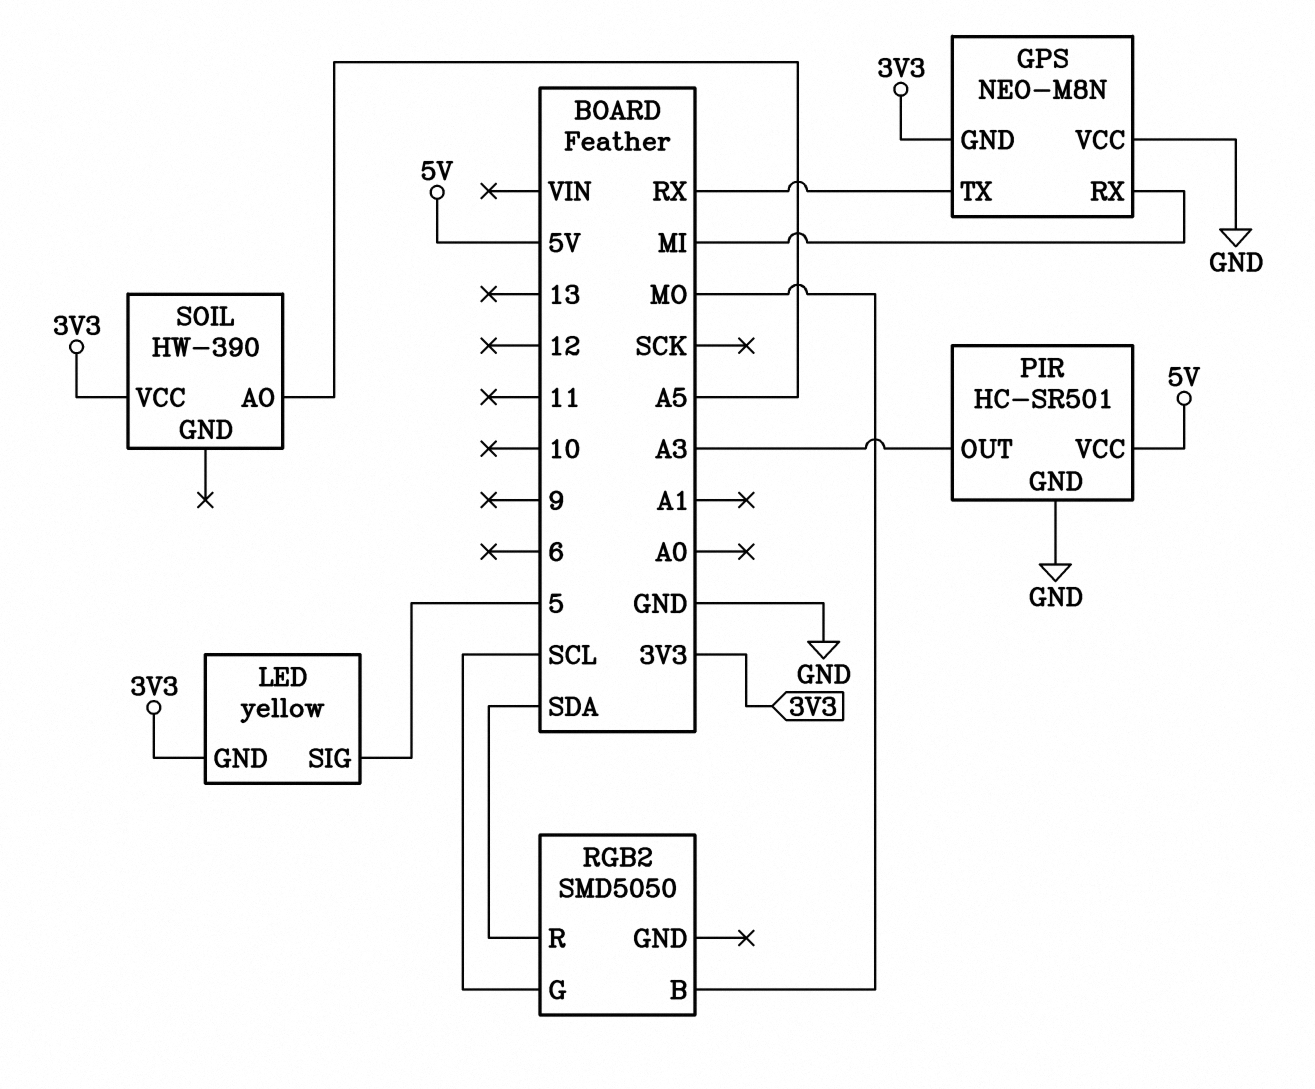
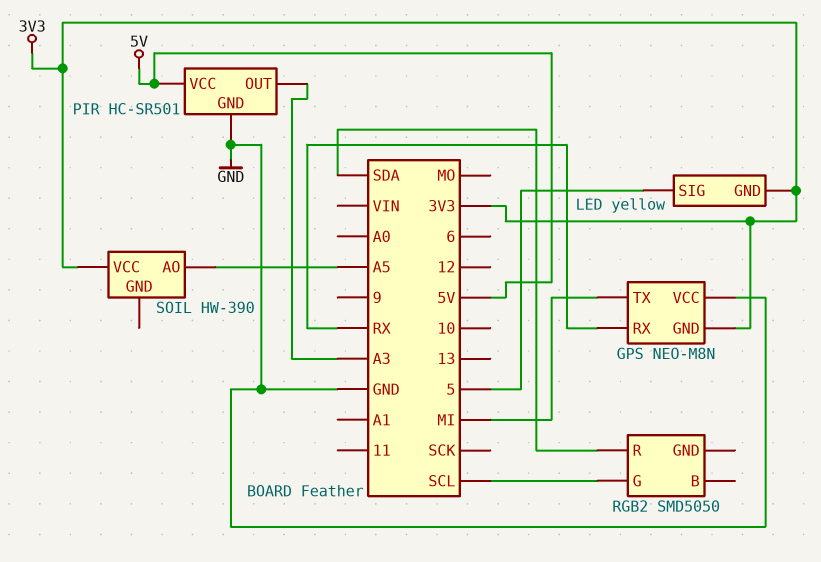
GPS pin RX: MI -> RX
GPS pin TX: RX -> MI
RGB2 pin B: MO -> none

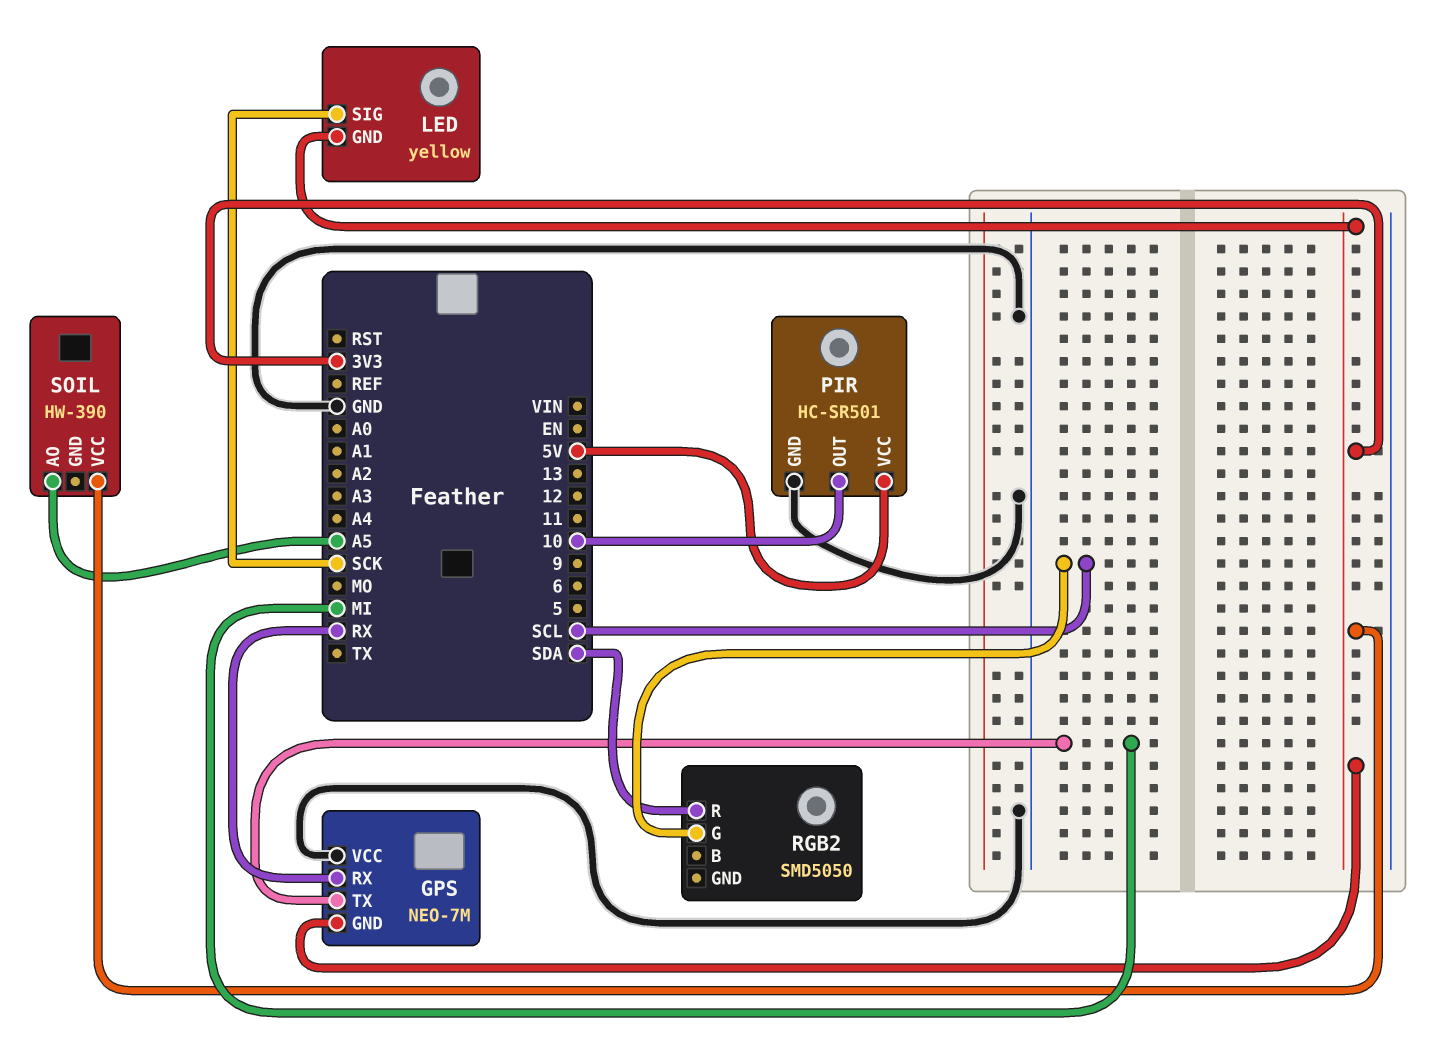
GPS: NEO-M8N -> NEO-7M
LED pin SIG: 5 -> SCK
PIR pin OUT: A3 -> 10

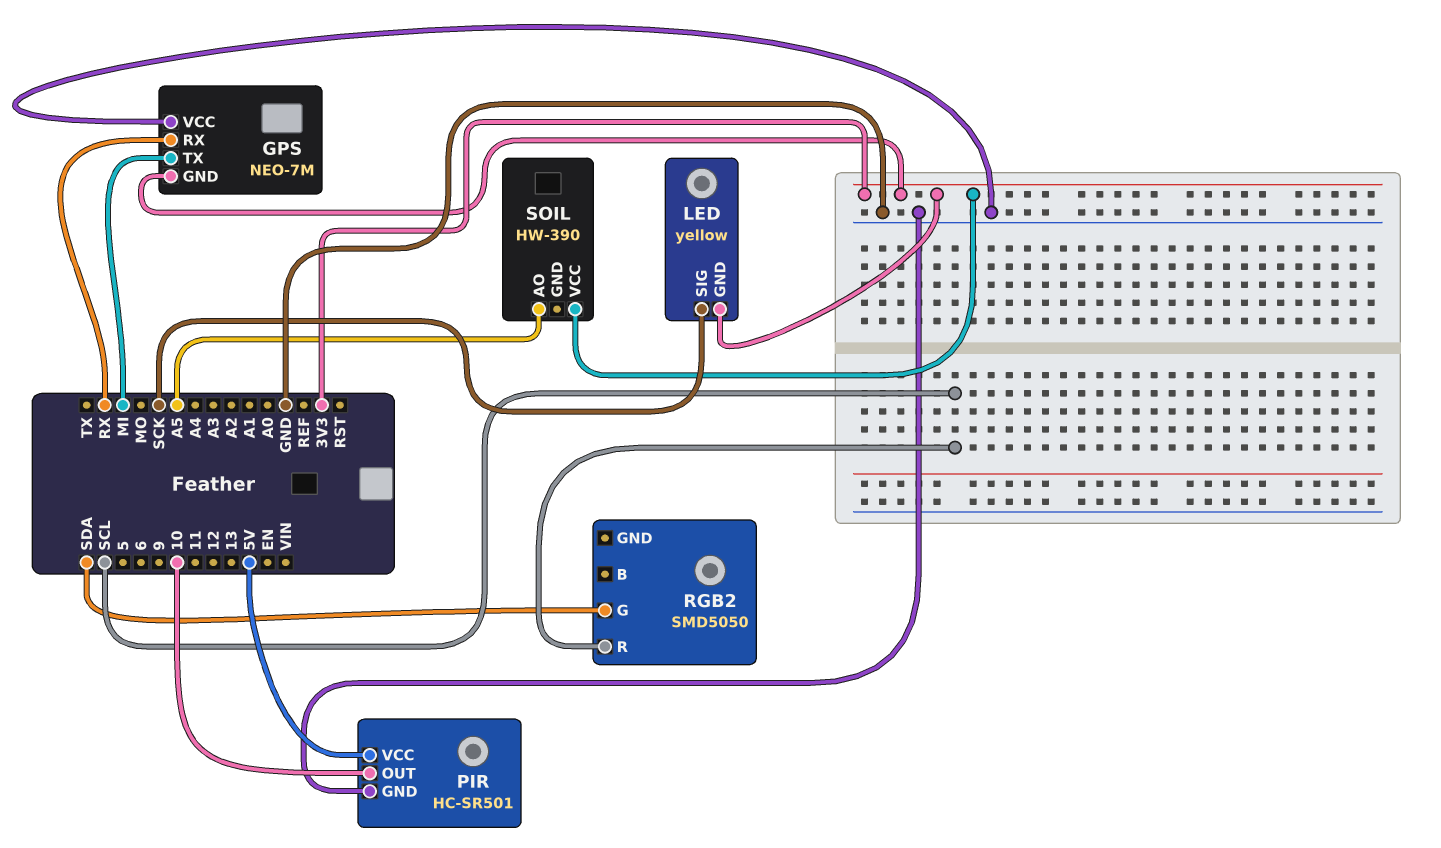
RGB2 pin G: SCL -> SDA
RGB2 pin R: SDA -> SCL

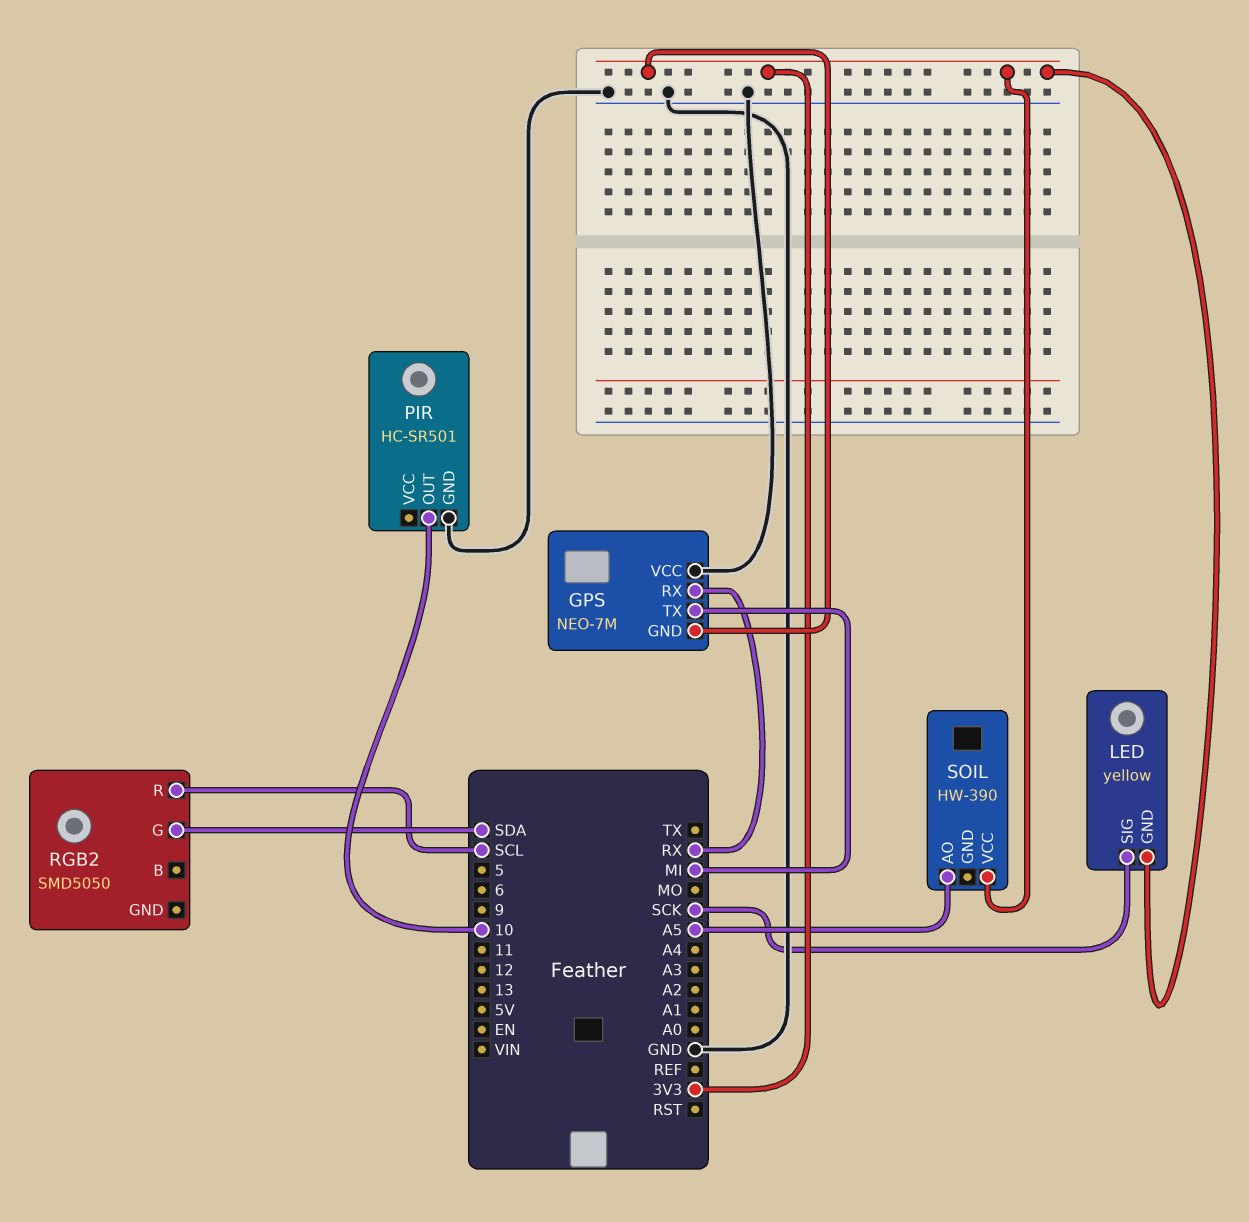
PIR pin VCC: 5V -> none

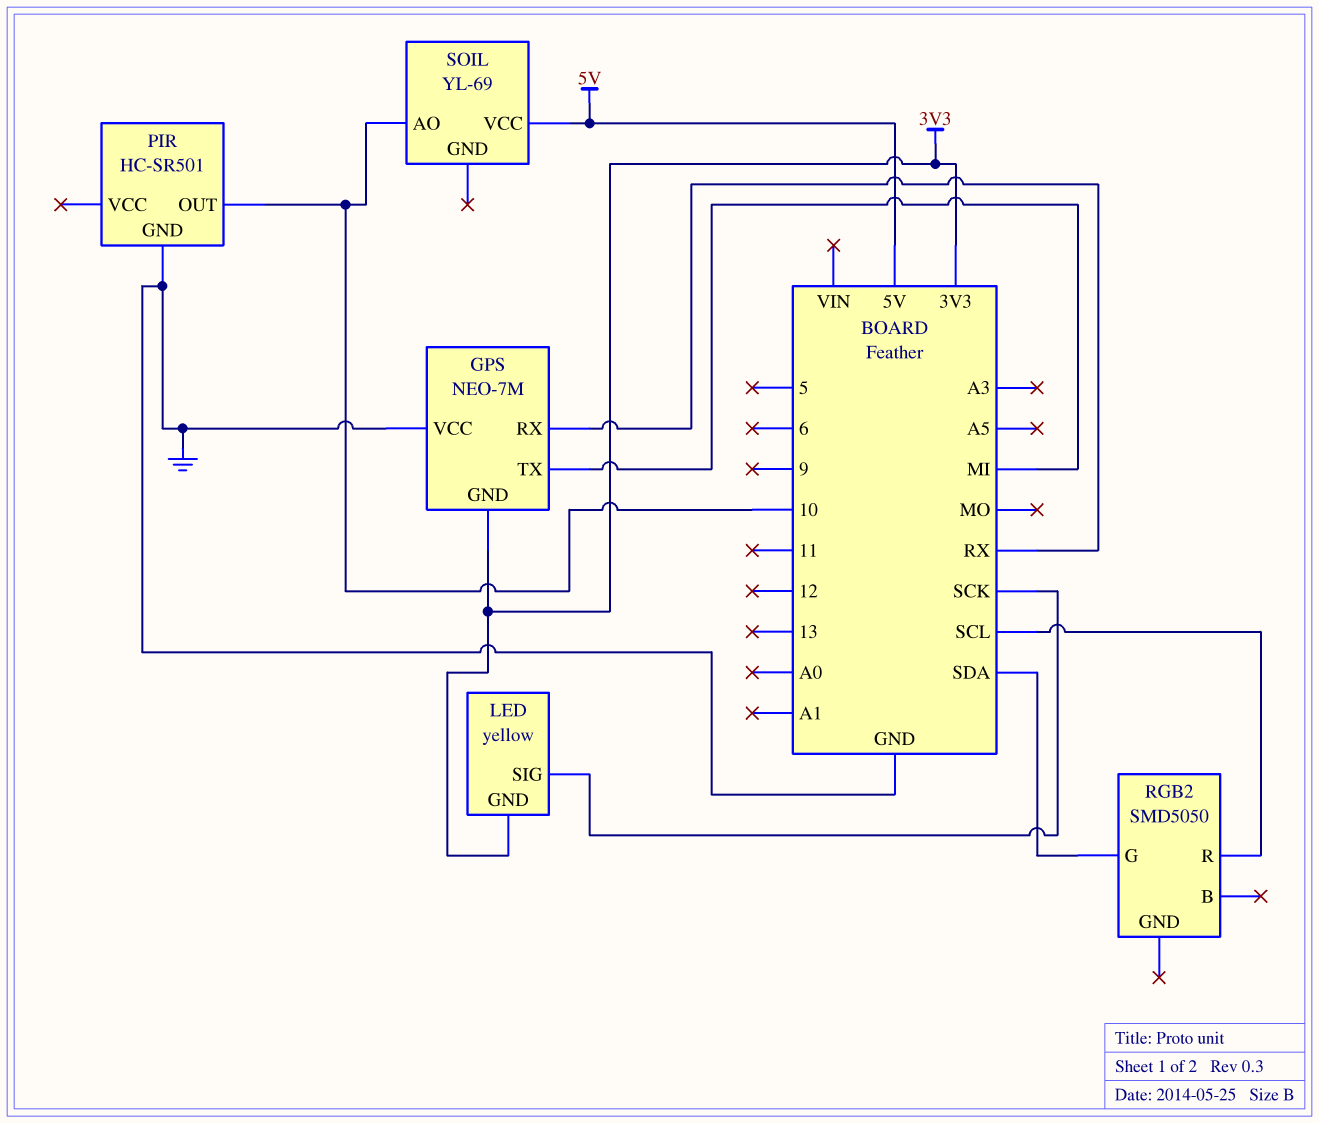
SOIL: HW-390 -> YL-69
SOIL pin AO: A5 -> 10
SOIL pin VCC: 3V3 -> 5V

